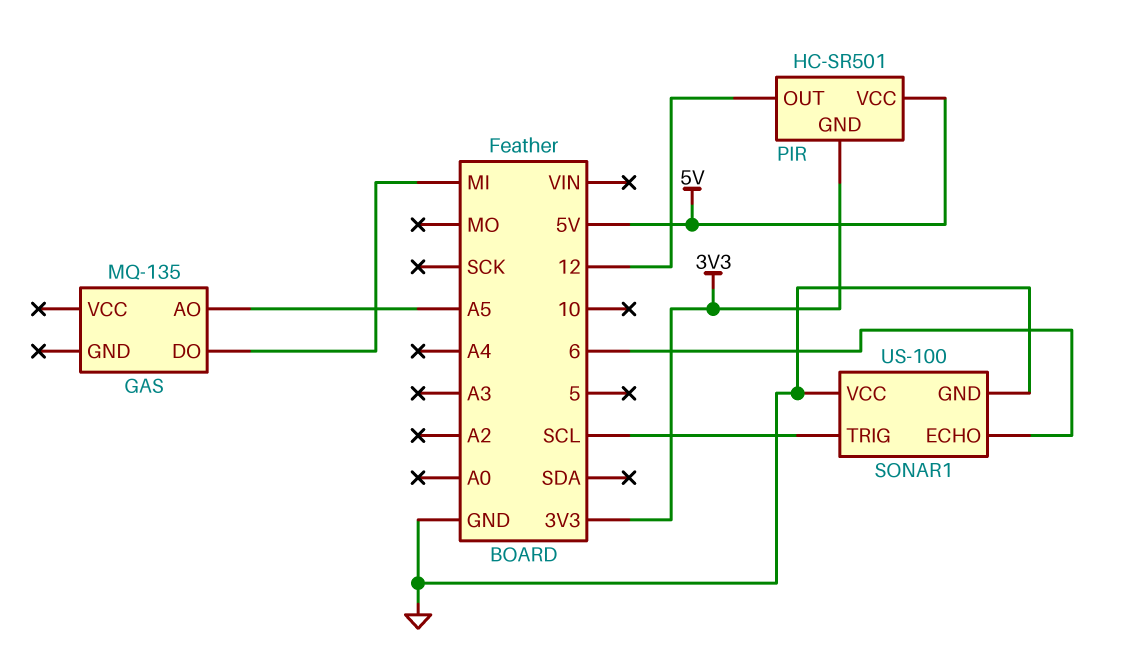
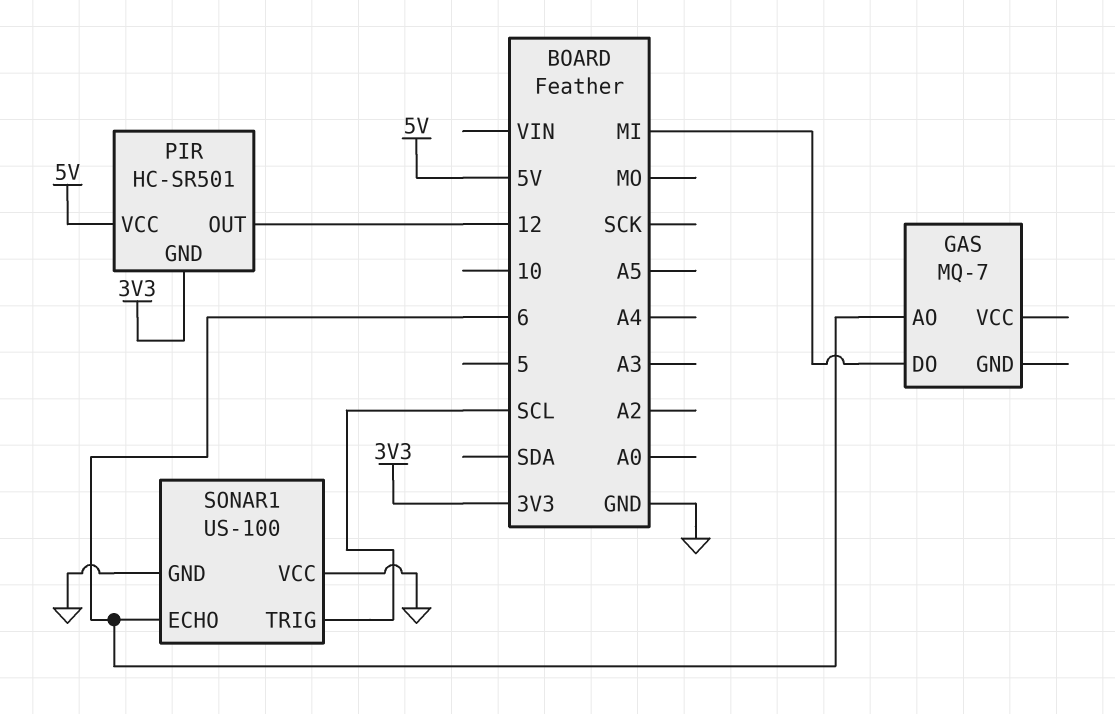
GAS: MQ-135 -> MQ-7
GAS pin AO: A5 -> 6

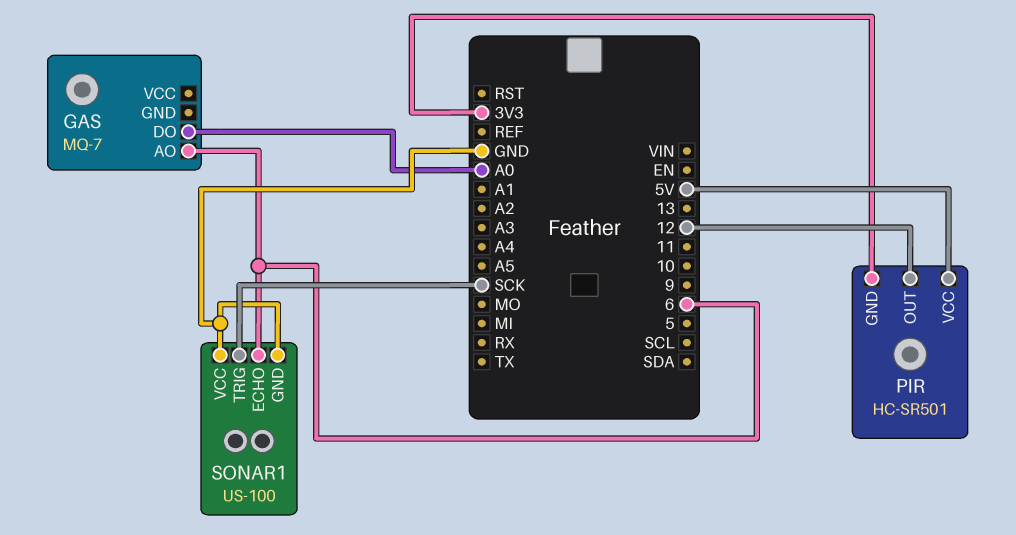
GAS pin DO: MI -> A0
SONAR1 pin TRIG: SCL -> SCK

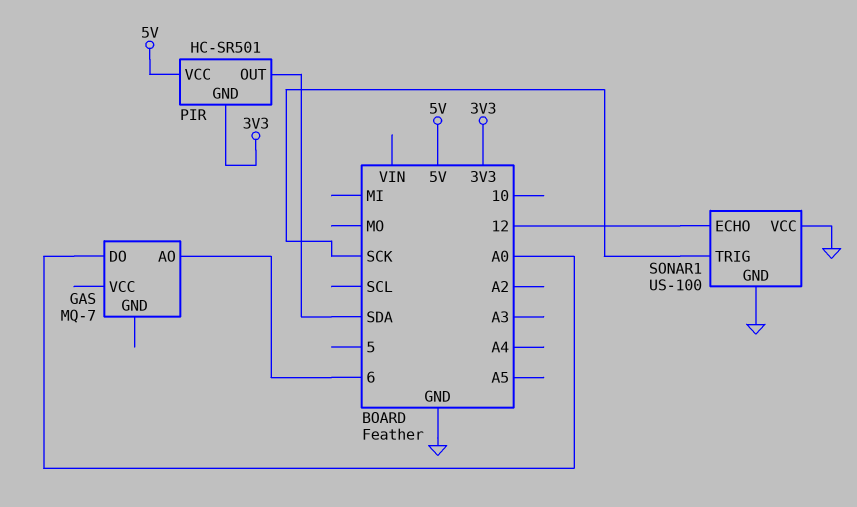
PIR pin OUT: 12 -> SDA
SONAR1 pin ECHO: 6 -> 12

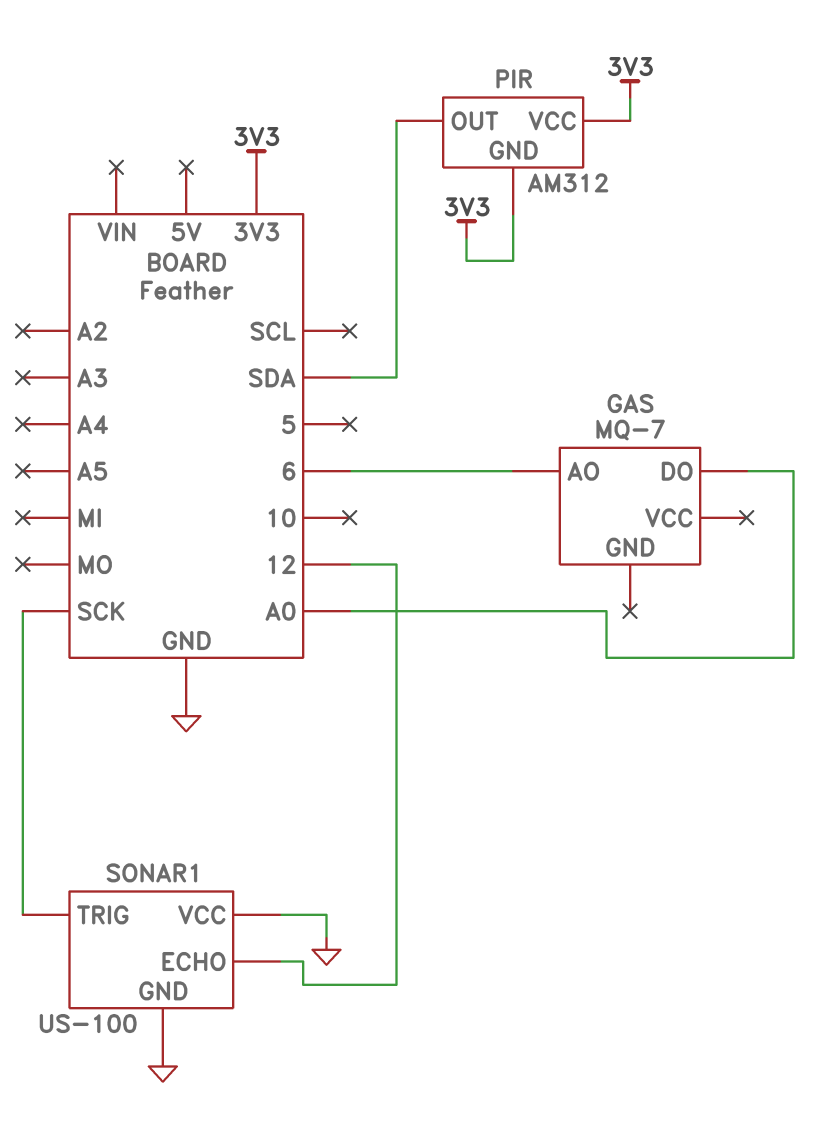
PIR: HC-SR501 -> AM312
PIR pin VCC: 5V -> 3V3

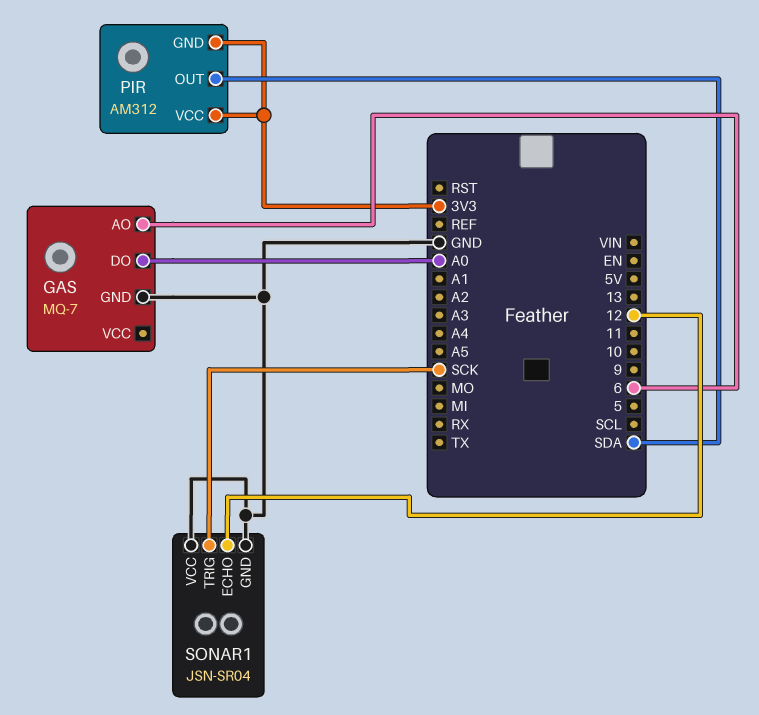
GAS pin GND: none -> GND
SONAR1: US-100 -> JSN-SR04

